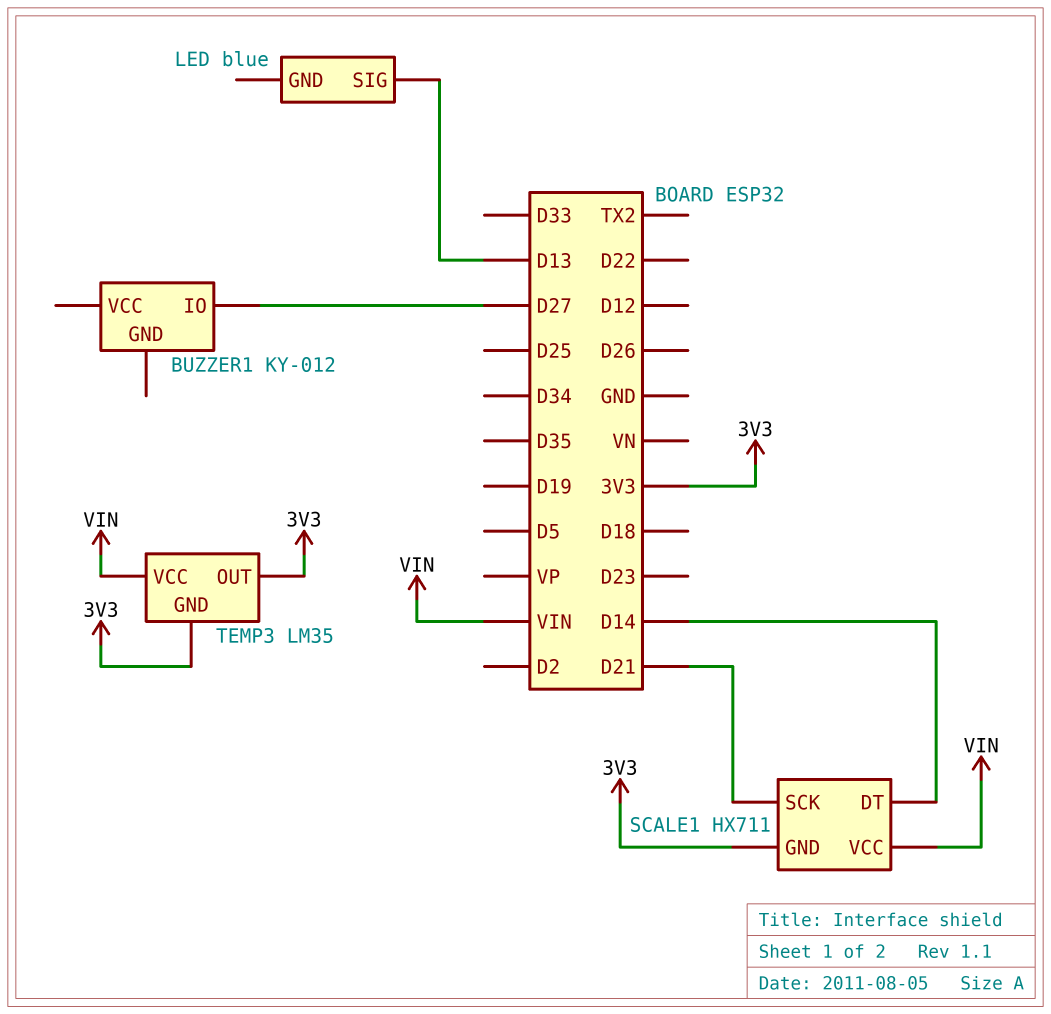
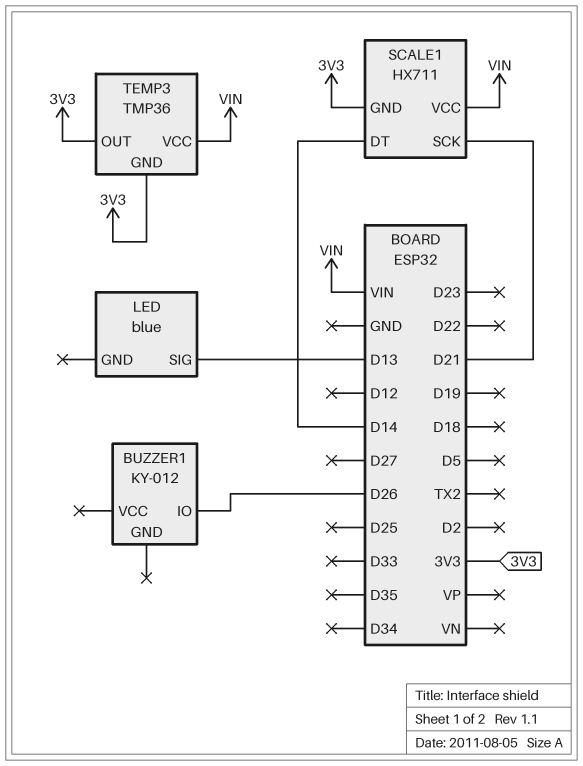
BUZZER1 pin IO: D27 -> D26
TEMP3: LM35 -> TMP36

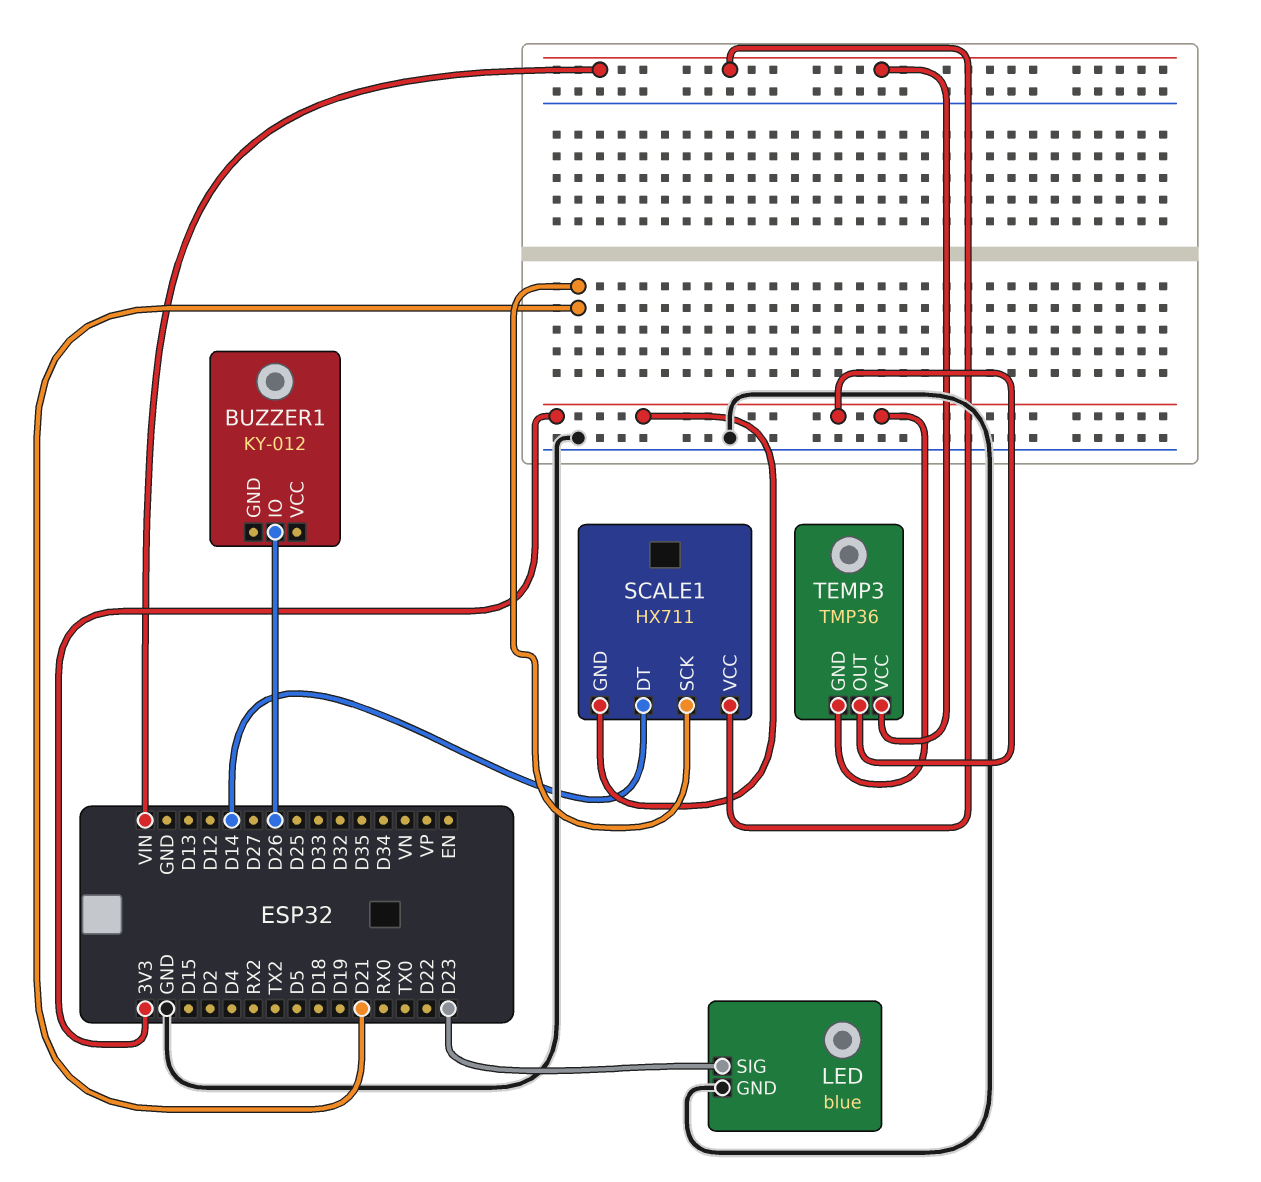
LED pin GND: none -> GND
LED pin SIG: D13 -> D23

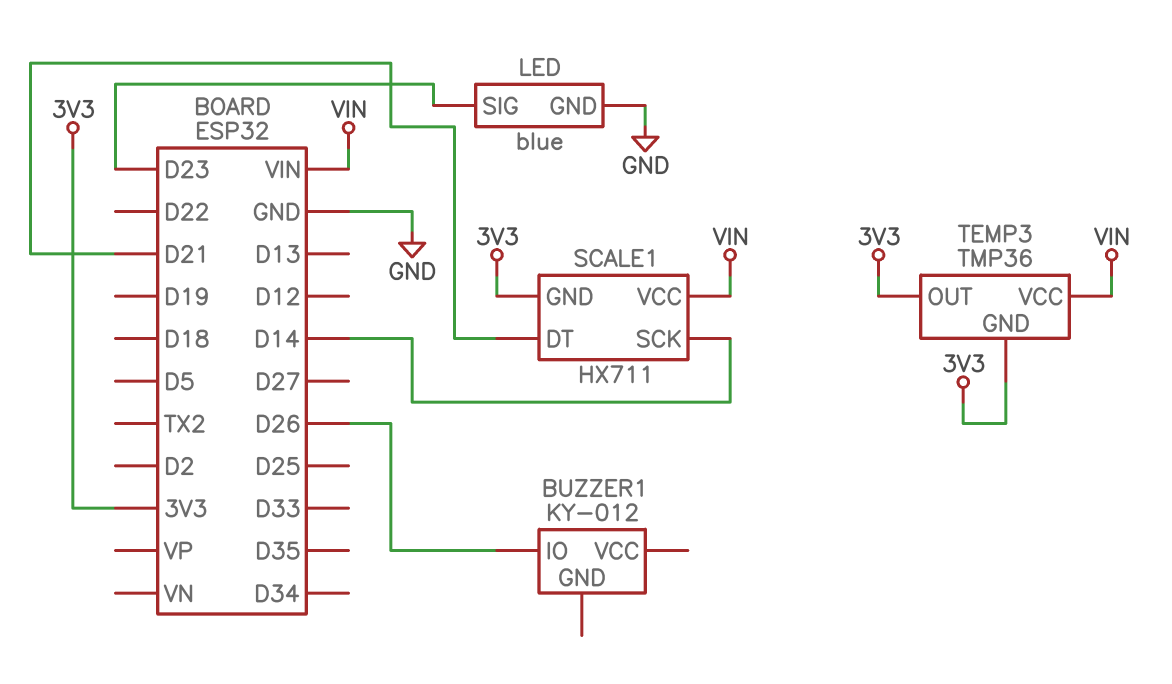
SCALE1 pin DT: D14 -> D21
SCALE1 pin SCK: D21 -> D14

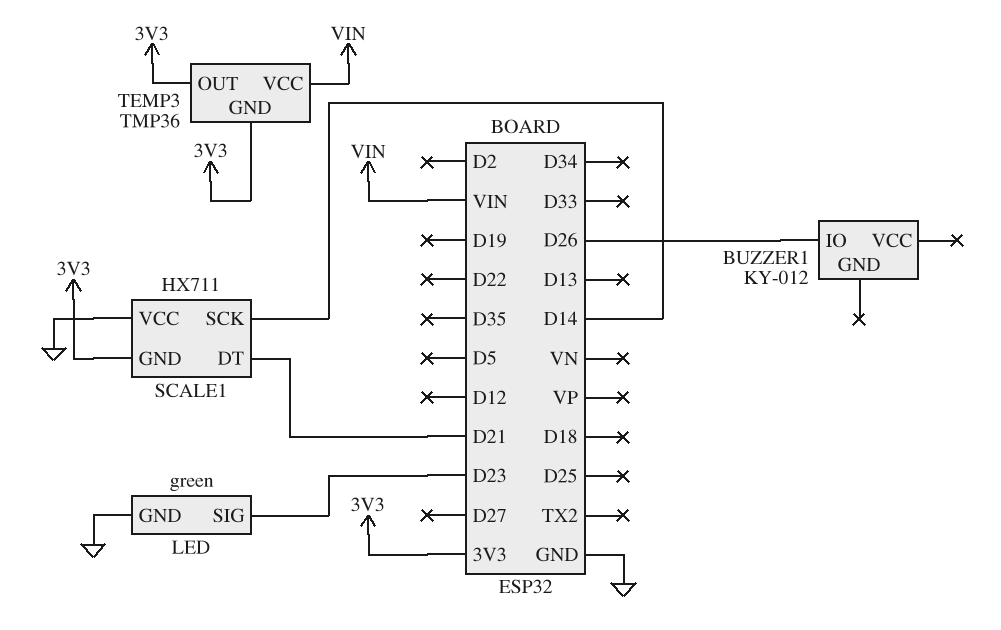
LED: blue -> green
SCALE1 pin VCC: VIN -> GND

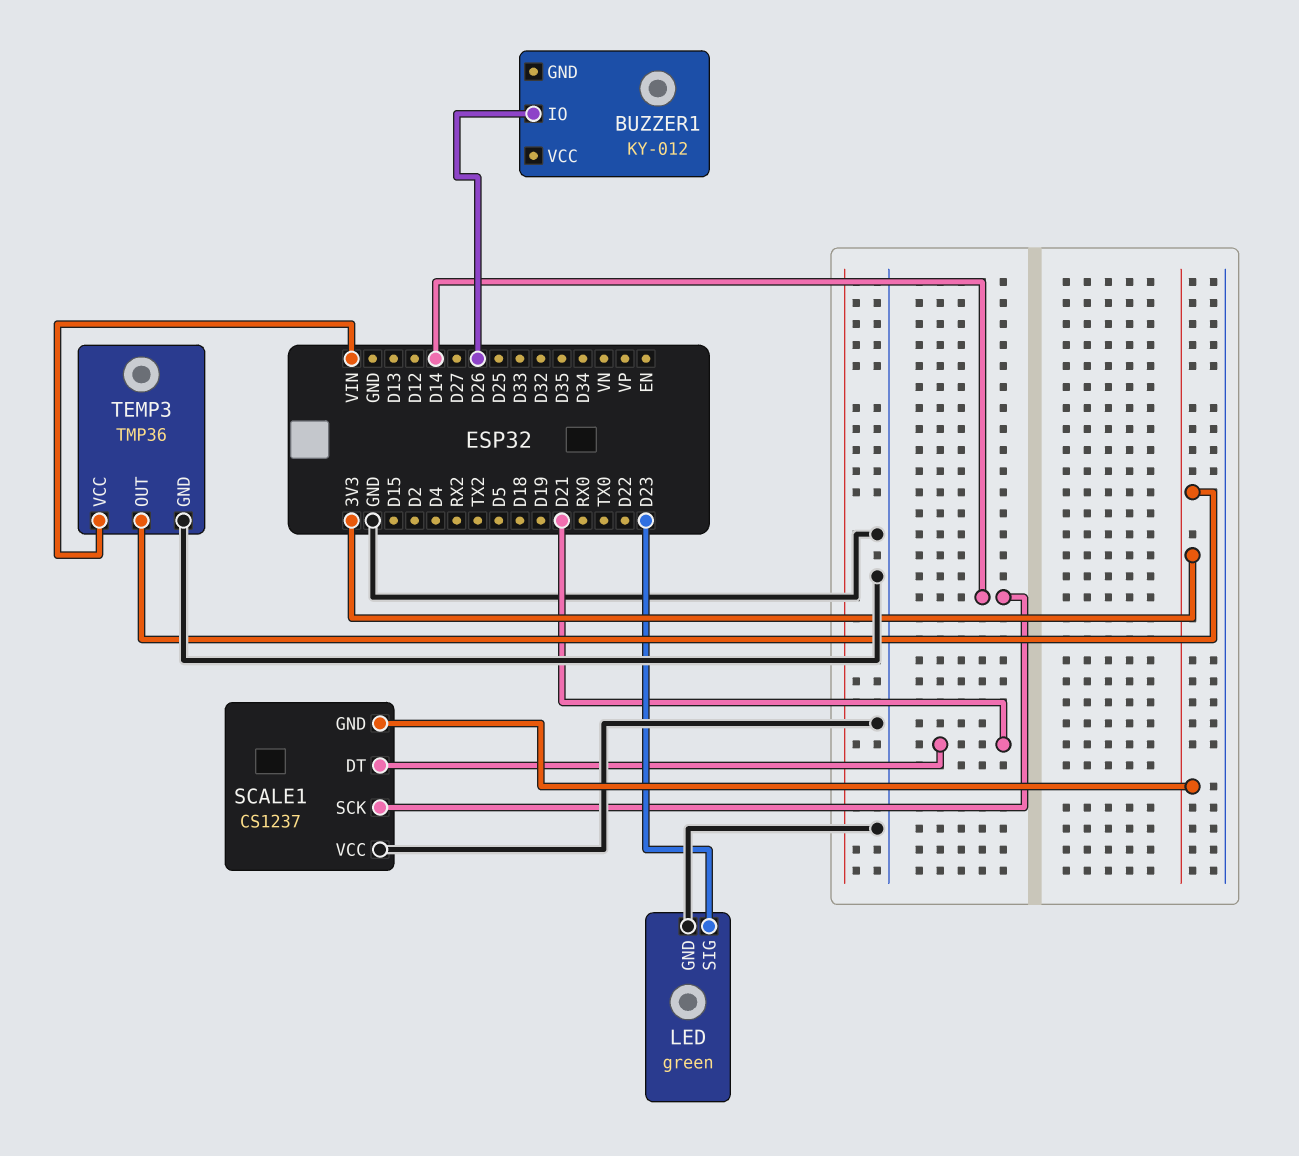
SCALE1: HX711 -> CS1237
TEMP3 pin GND: 3V3 -> GND

